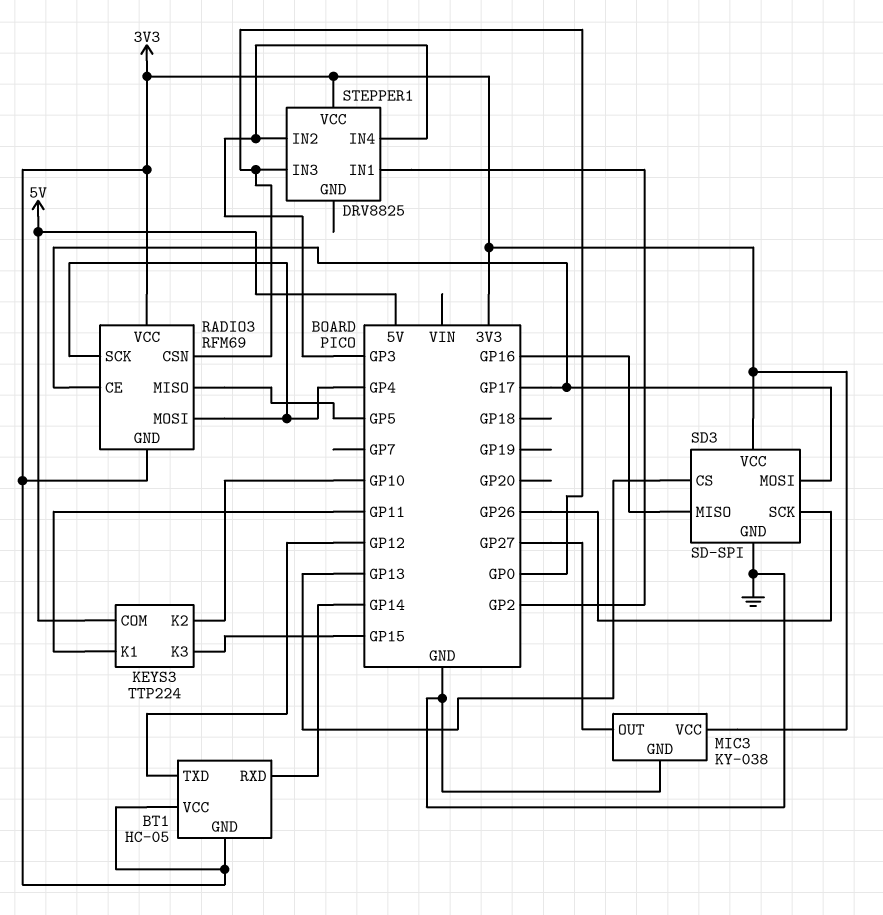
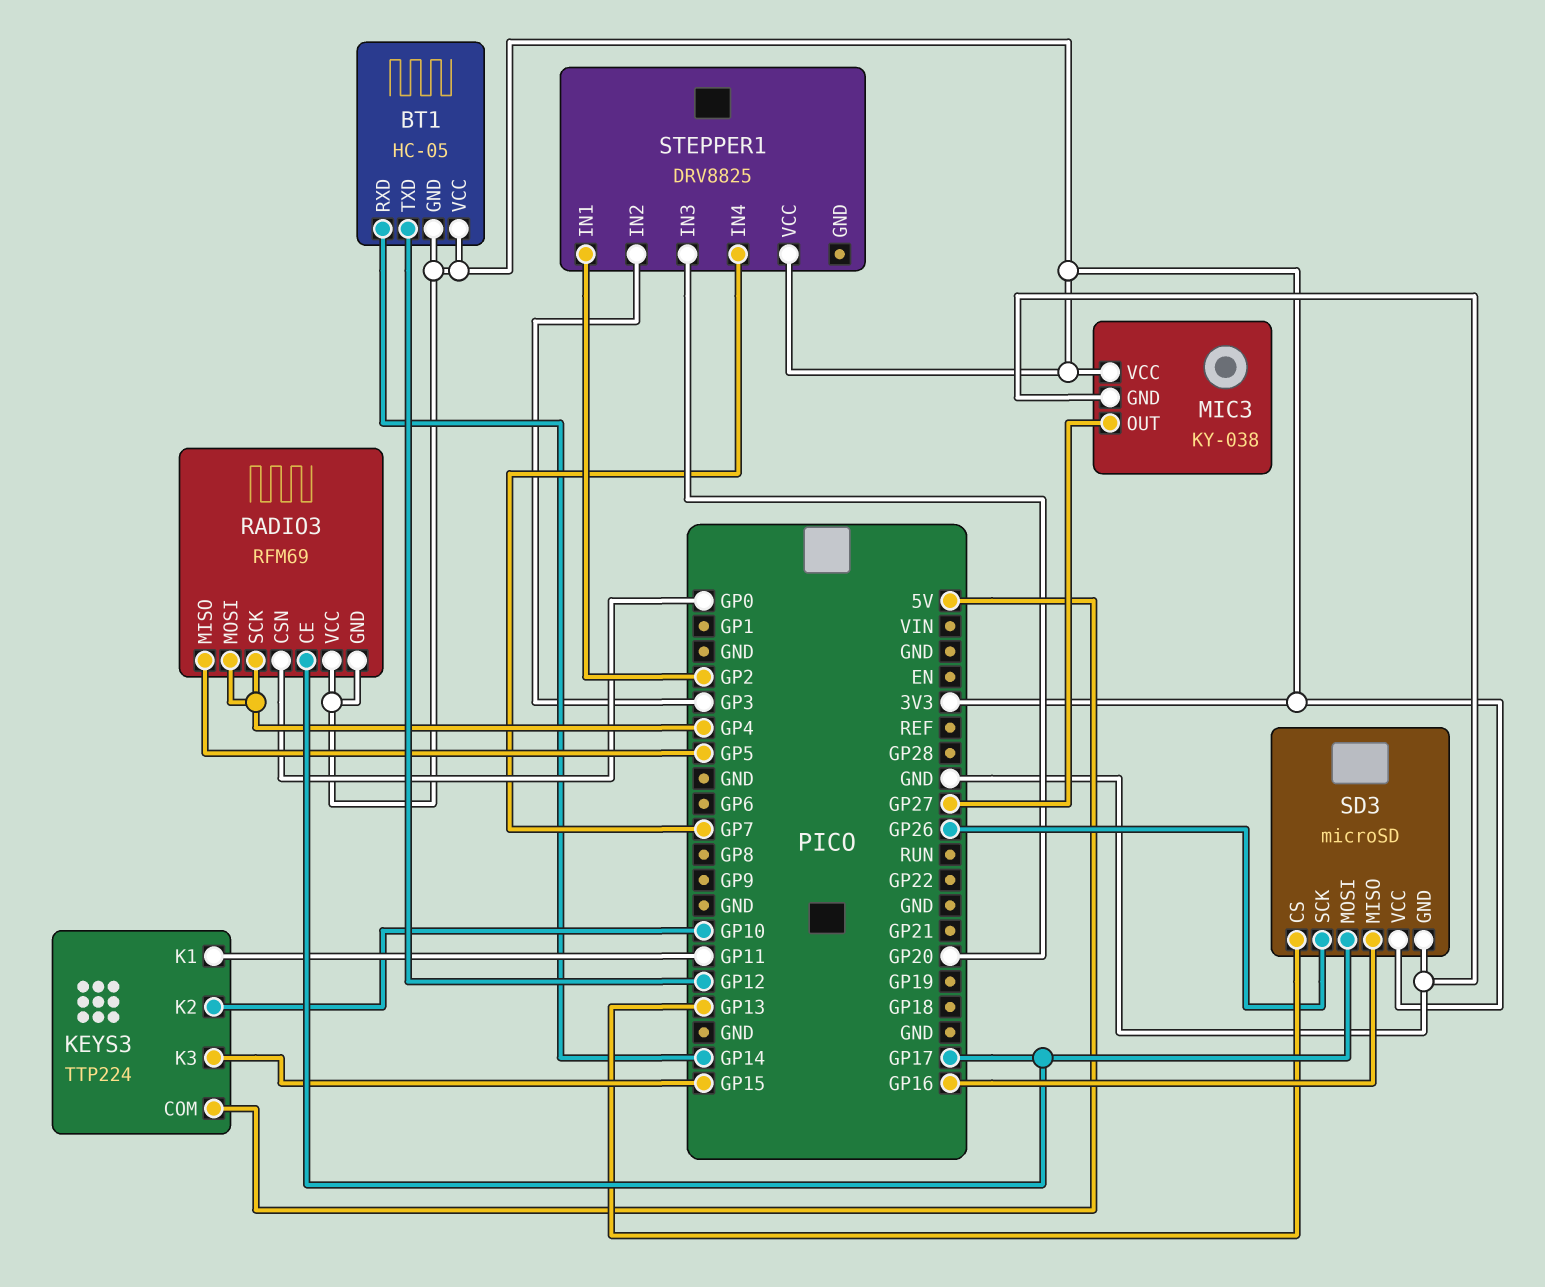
SD3: SD-SPI -> microSD
STEPPER1 pin IN3: GP0 -> GP20
STEPPER1 pin IN4: GP3 -> GP7

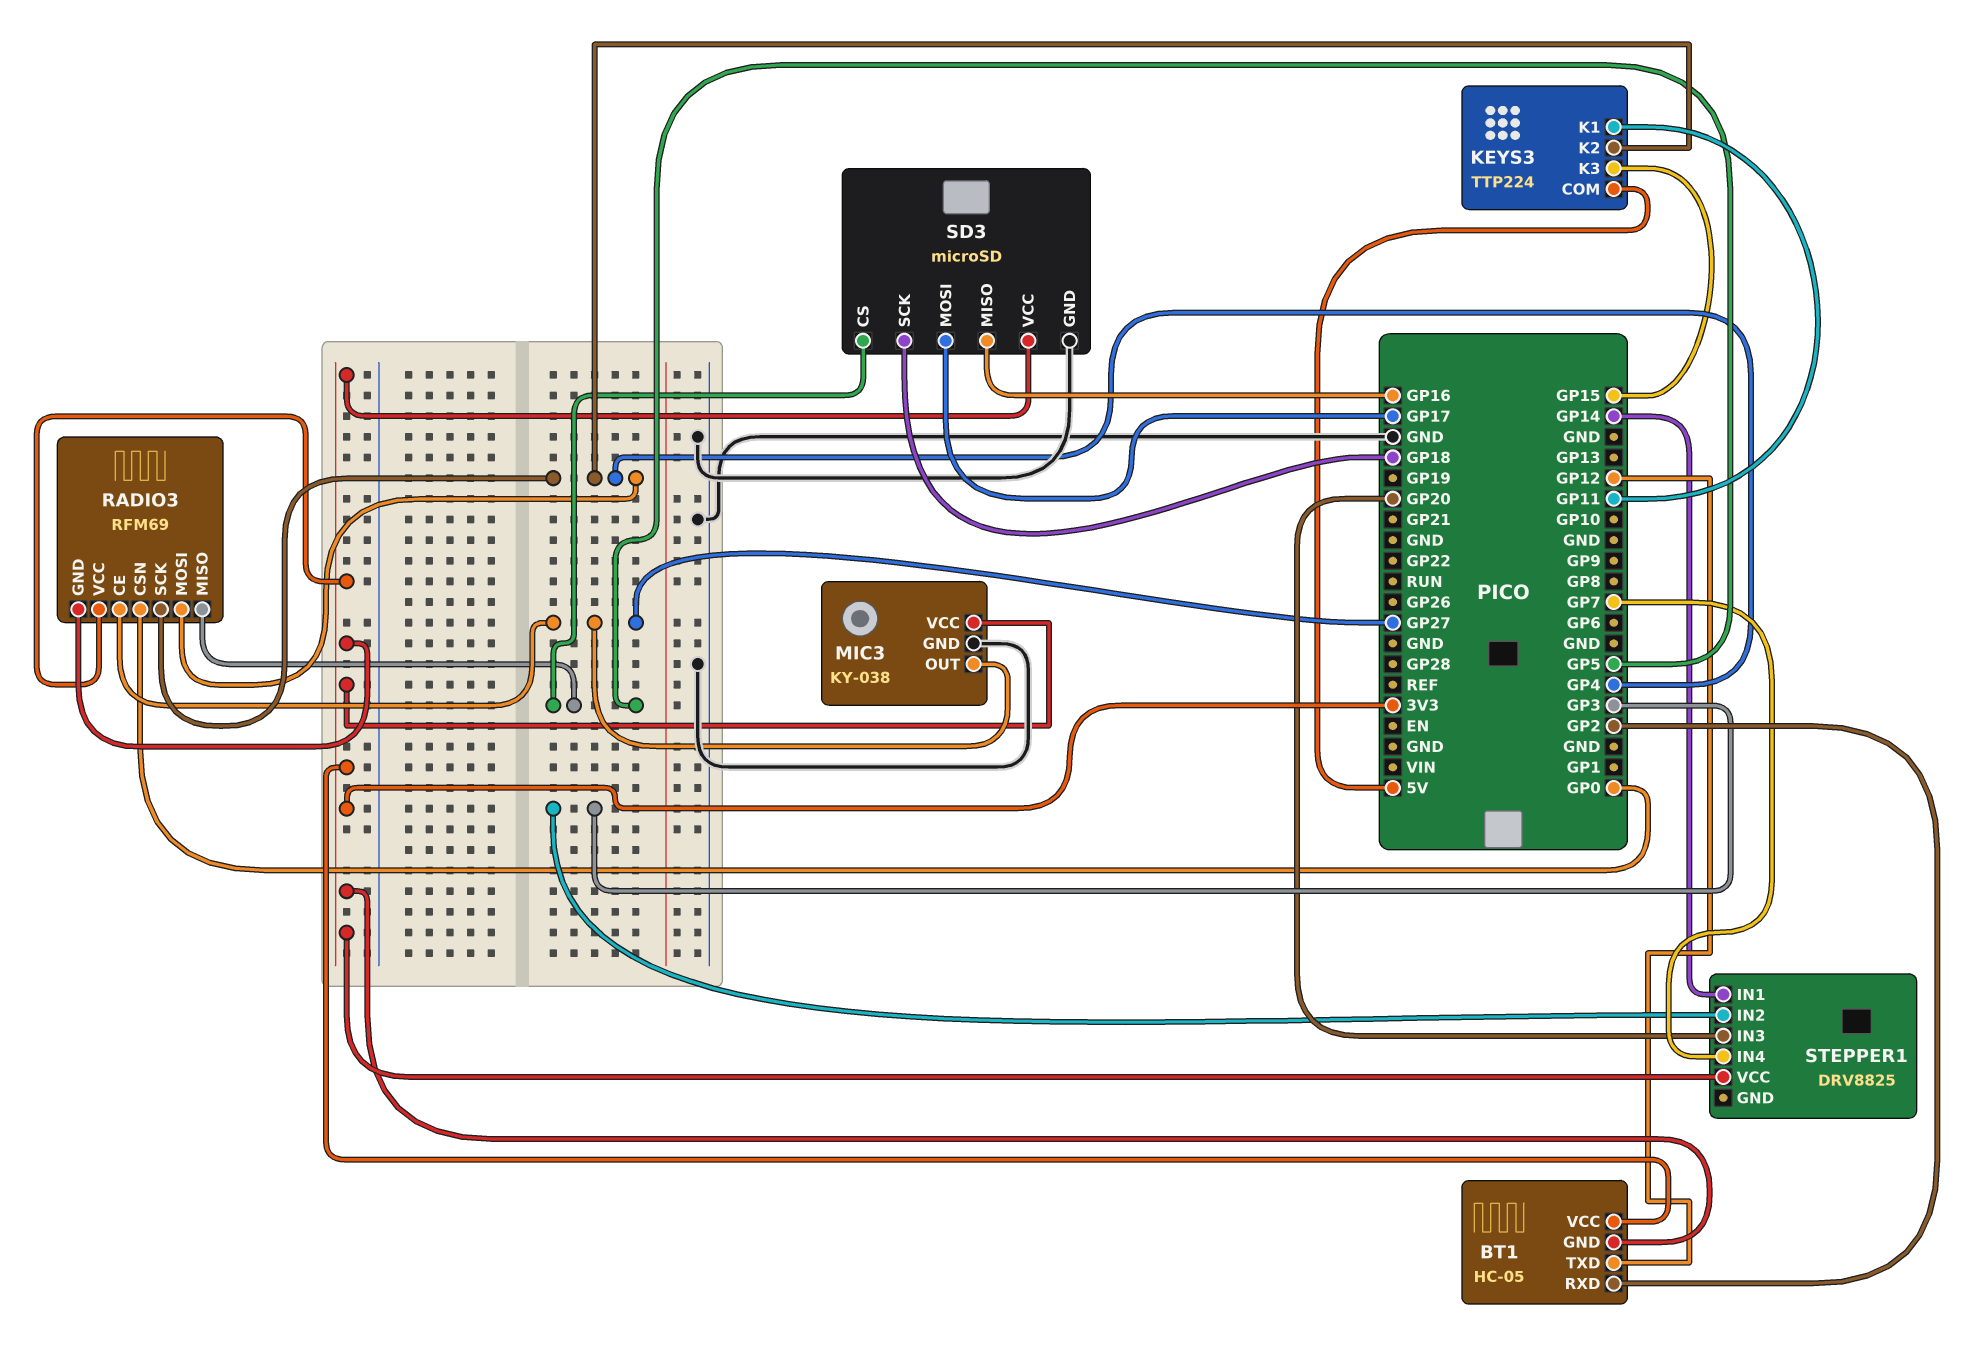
BT1 pin RXD: GP14 -> GP2
KEYS3 pin K2: GP10 -> GP4
RADIO3 pin CE: GP17 -> GP27
SD3 pin CS: GP13 -> GP5
SD3 pin SCK: GP26 -> GP18
STEPPER1 pin IN1: GP2 -> GP14

